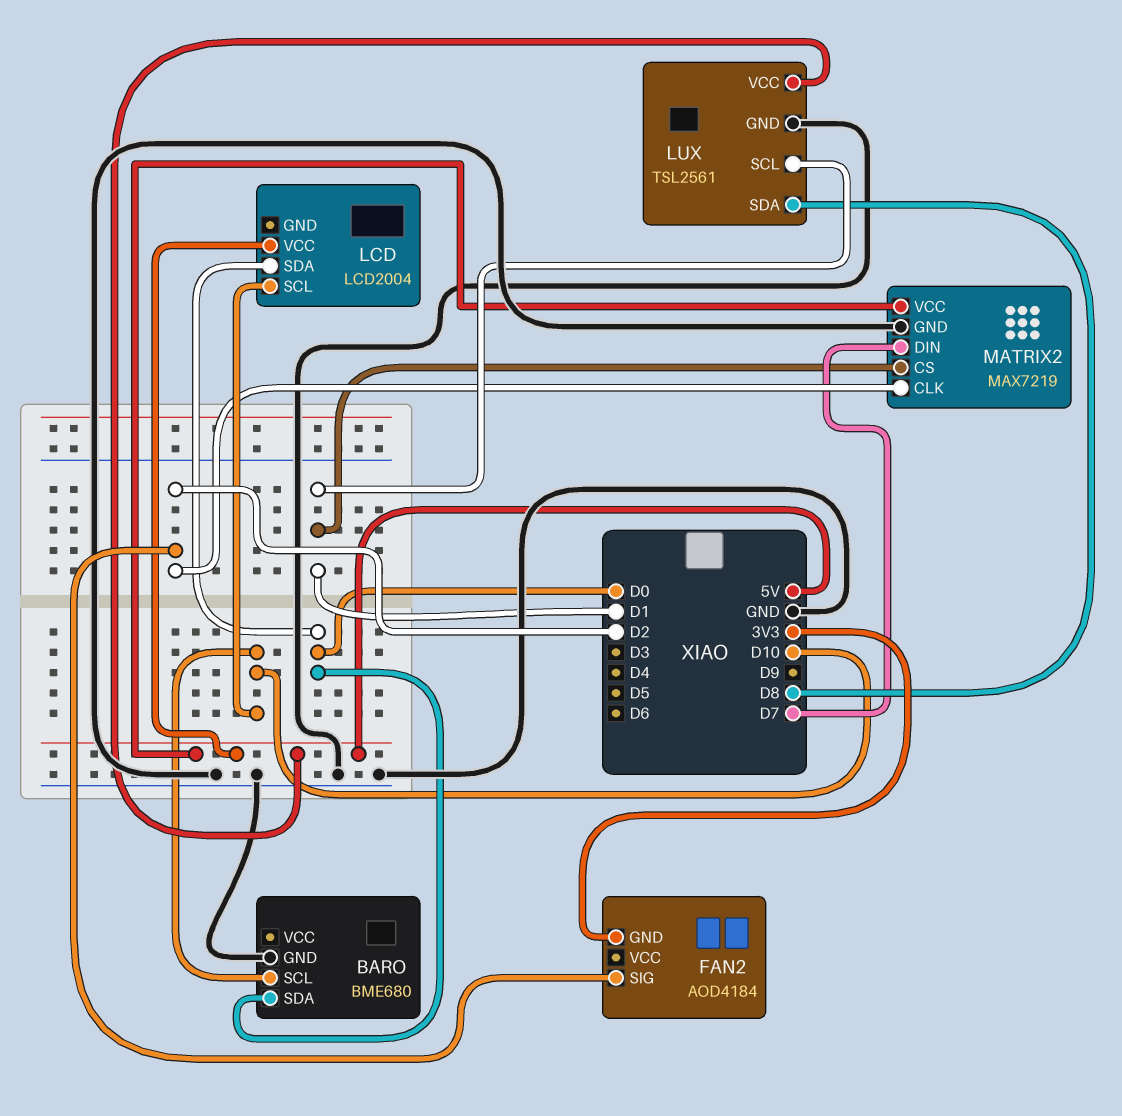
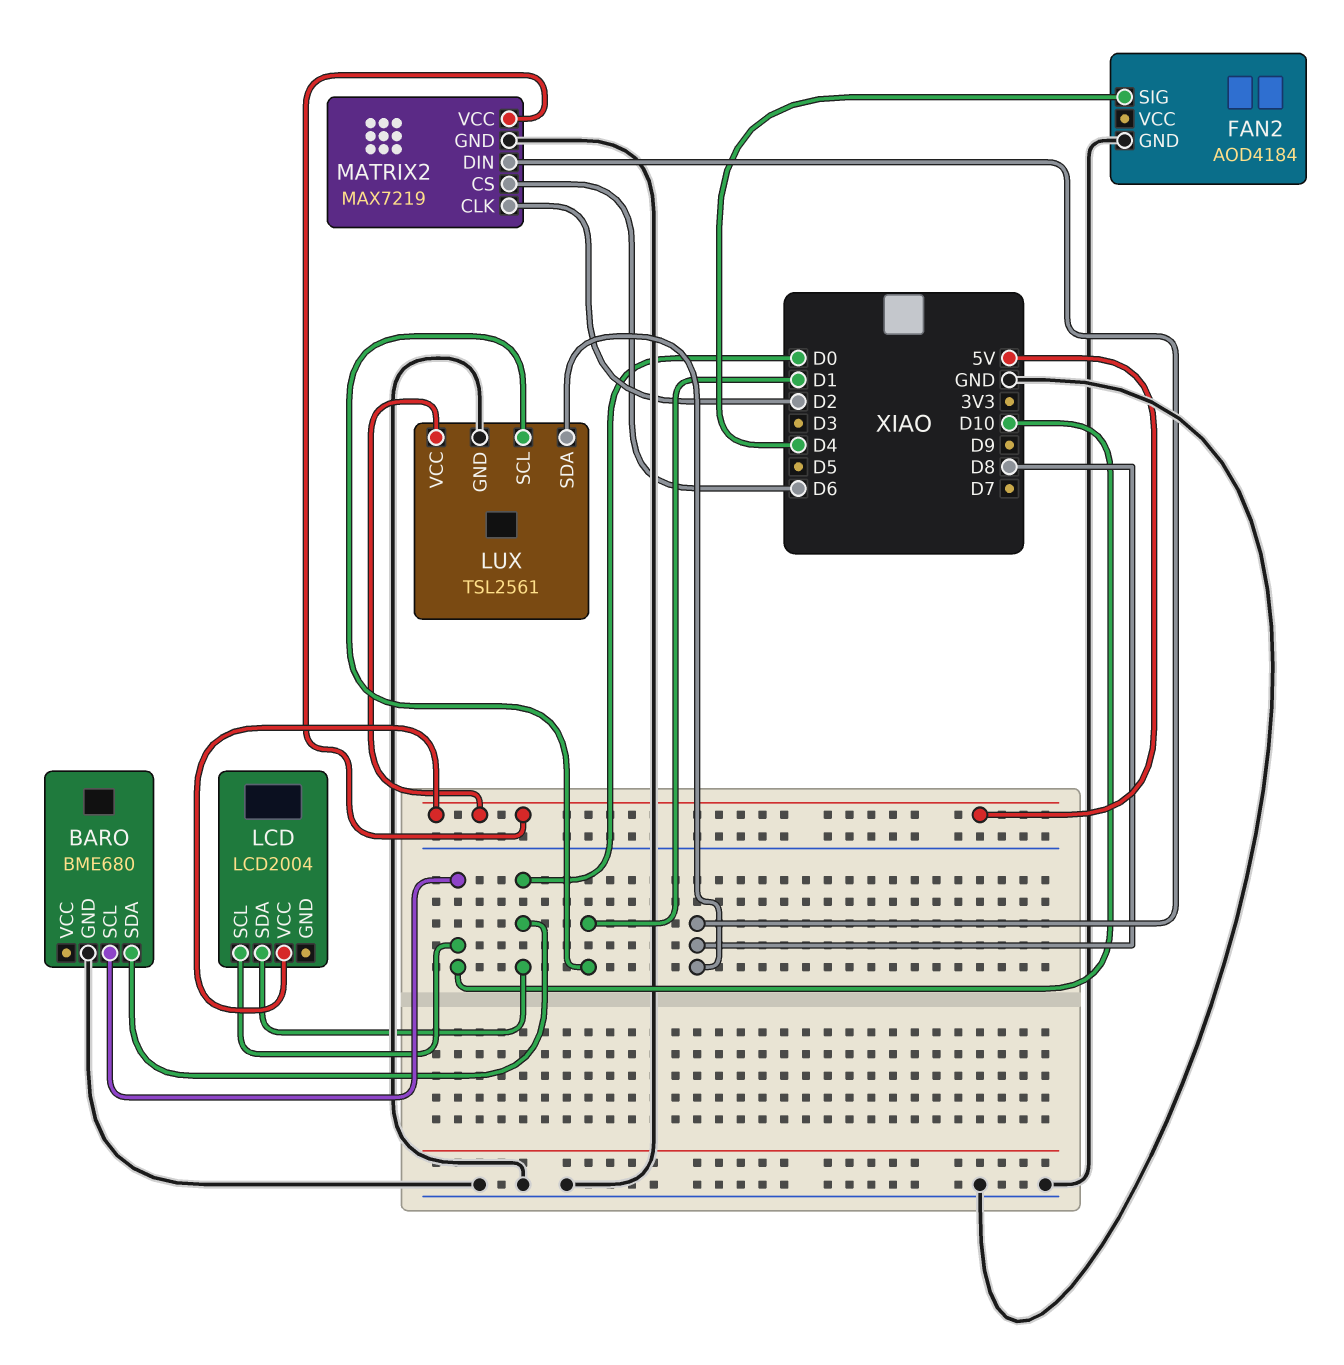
FAN2 pin GND: 3V3 -> GND
FAN2 pin SIG: D2 -> D4
MATRIX2 pin CS: D1 -> D6
MATRIX2 pin DIN: D7 -> D8

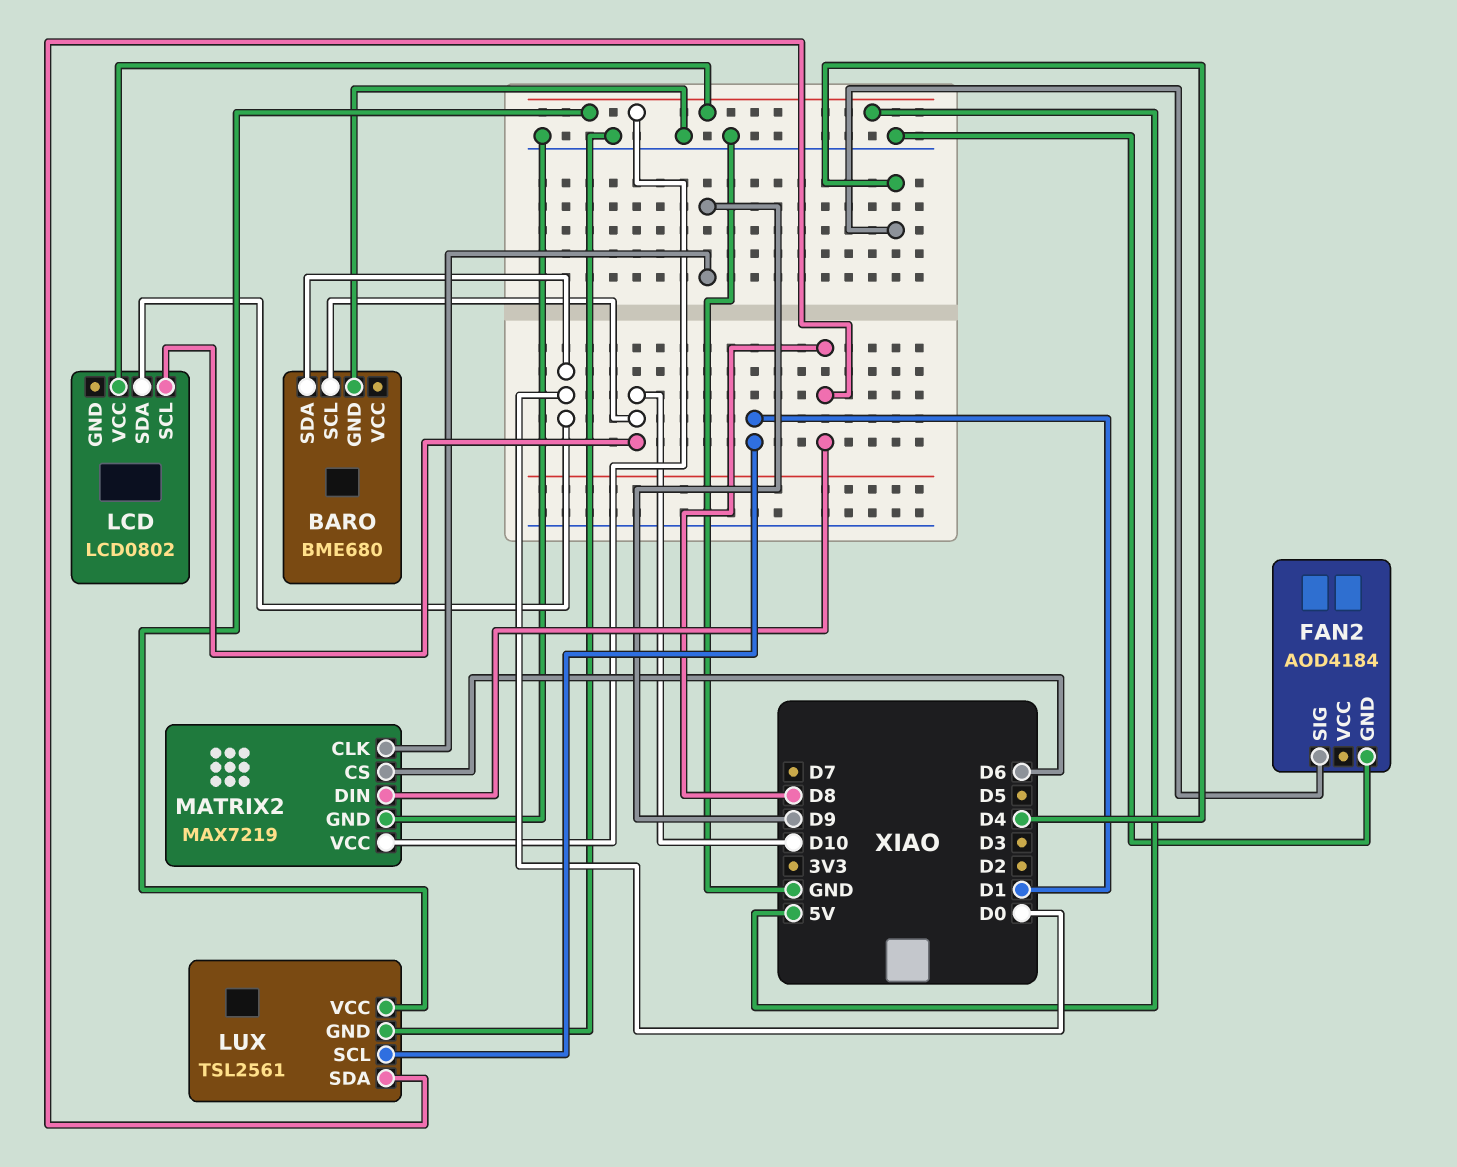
LCD: LCD2004 -> LCD0802
MATRIX2 pin CLK: D2 -> D9

